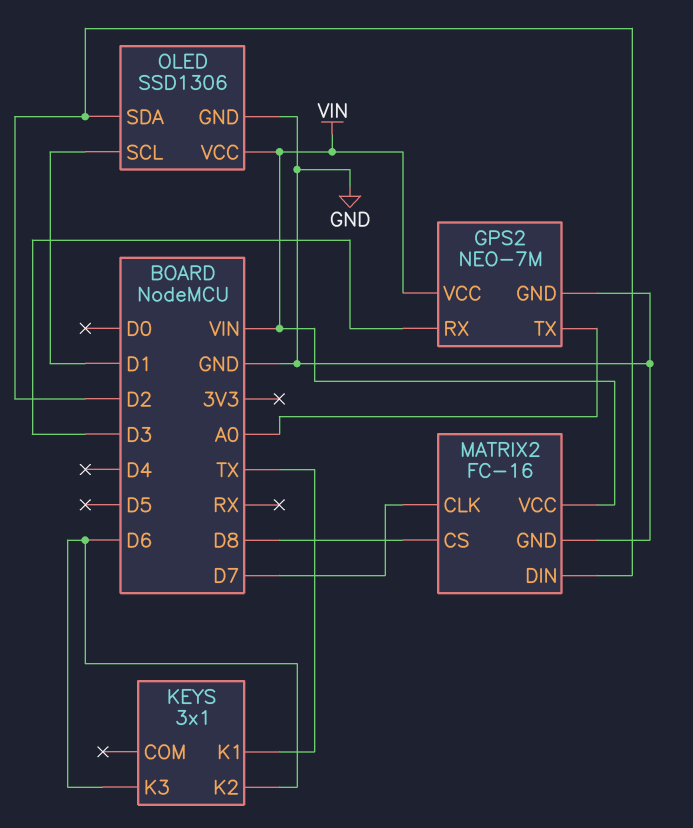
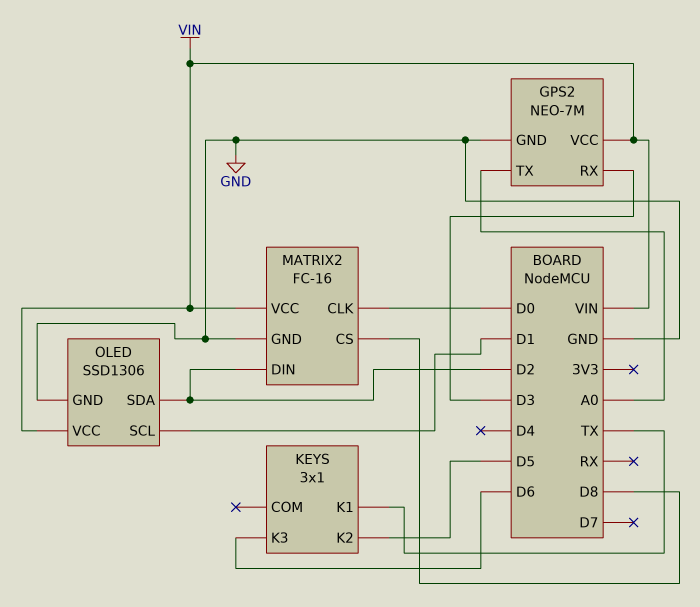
KEYS pin K2: D6 -> D5
MATRIX2 pin CLK: D7 -> D0

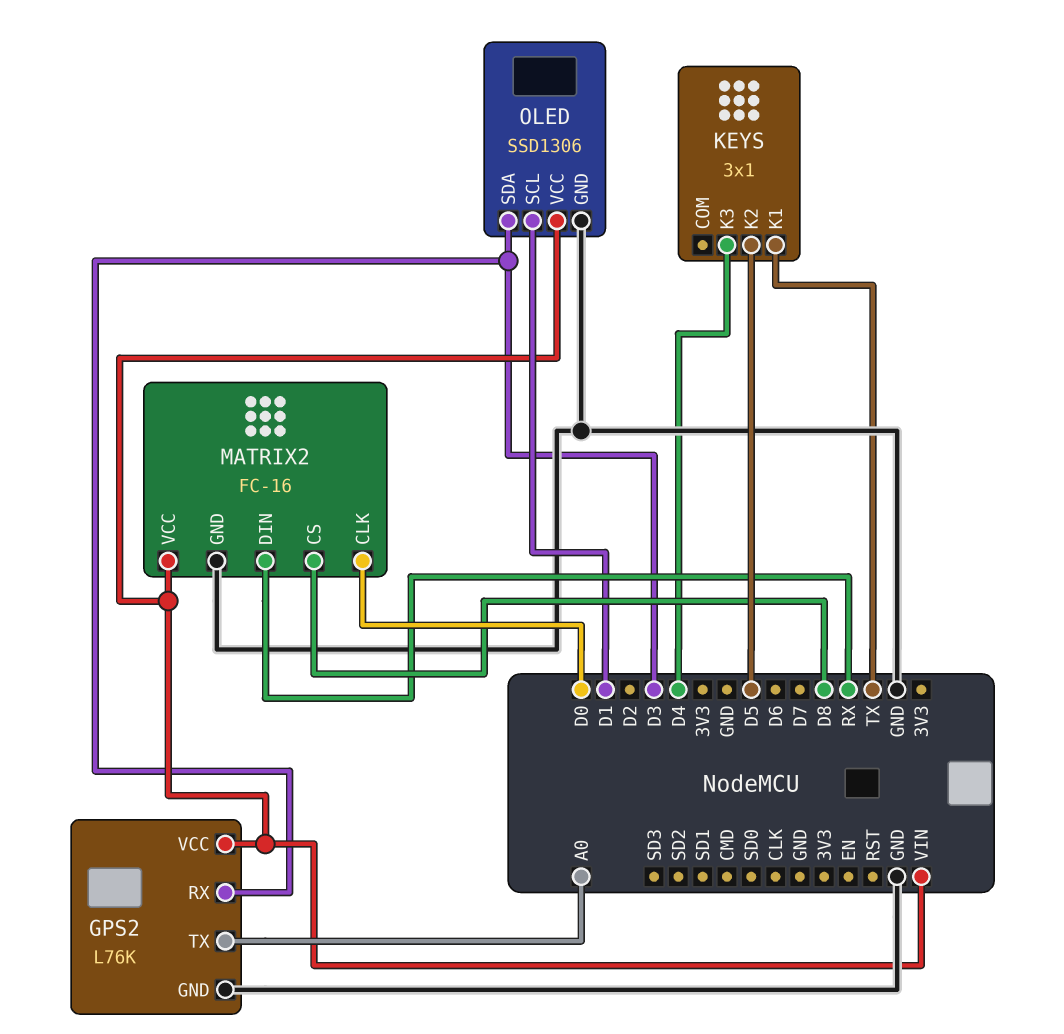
GPS2: NEO-7M -> L76K
KEYS pin K3: D6 -> D4
MATRIX2 pin DIN: D2 -> RX
OLED pin SDA: D2 -> D3

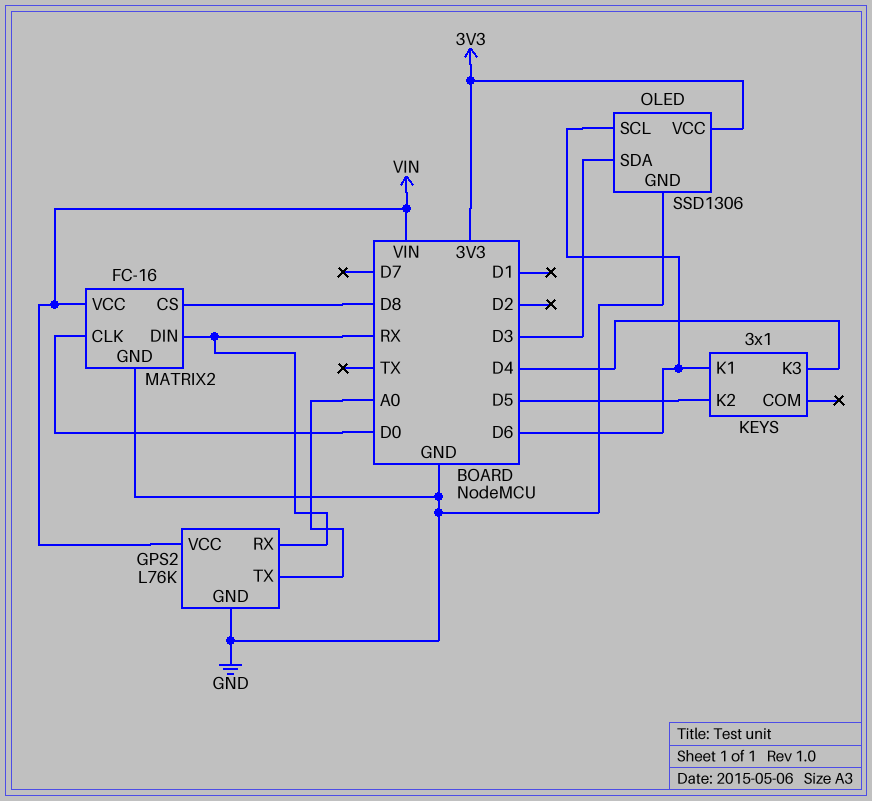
GPS2 pin RX: D3 -> RX
KEYS pin K1: TX -> D6
OLED pin SCL: D1 -> D6
OLED pin VCC: VIN -> 3V3

